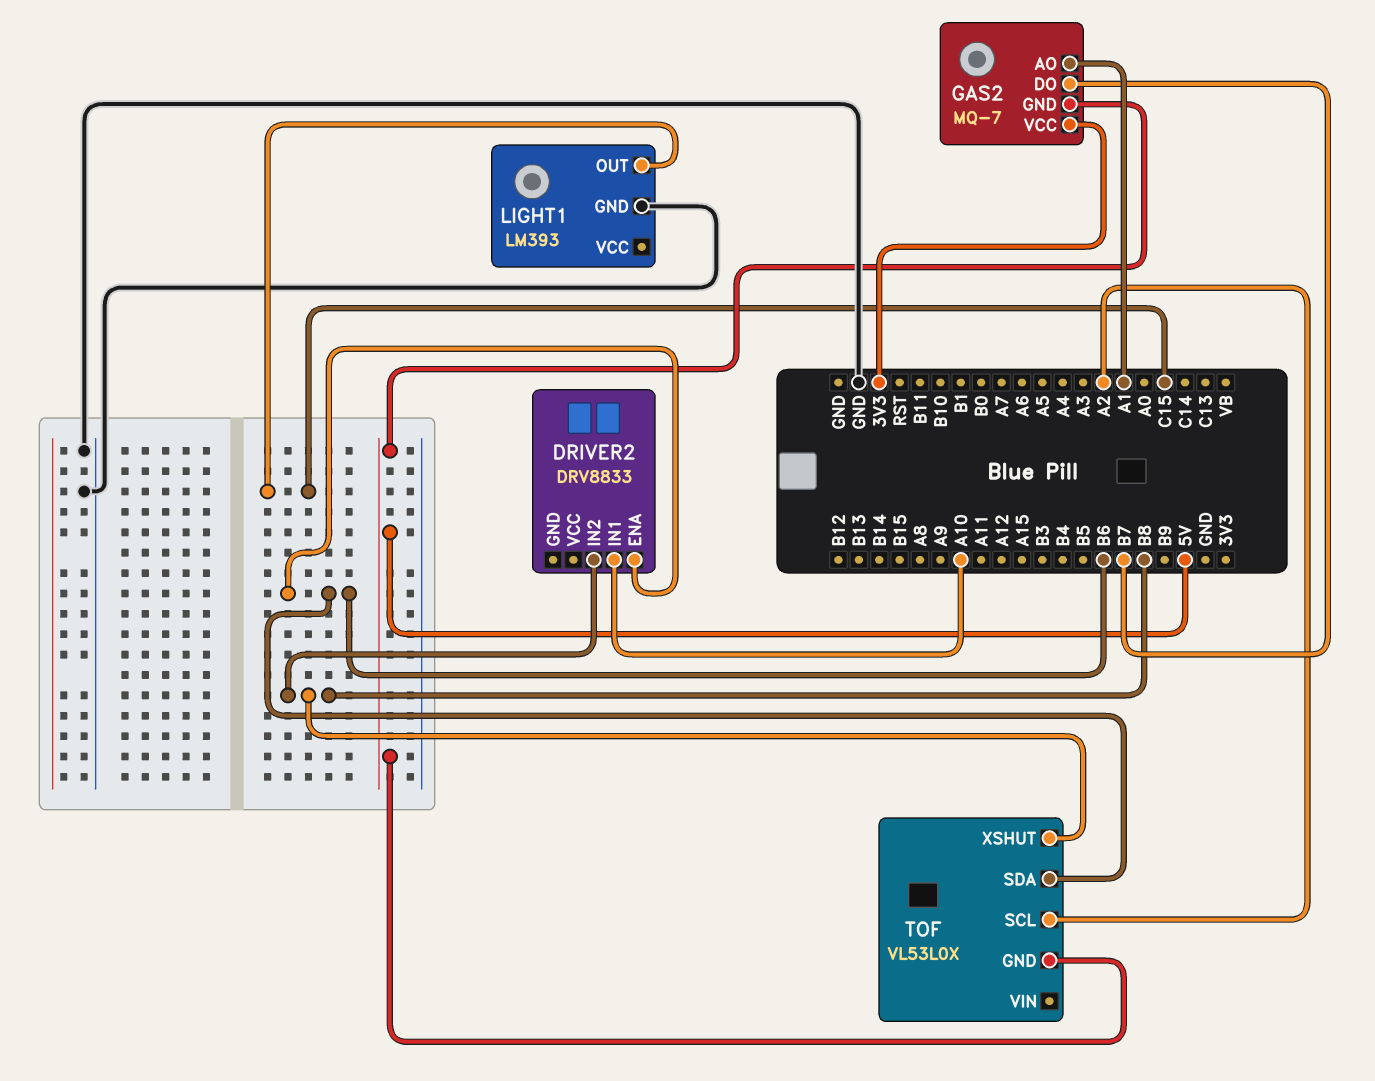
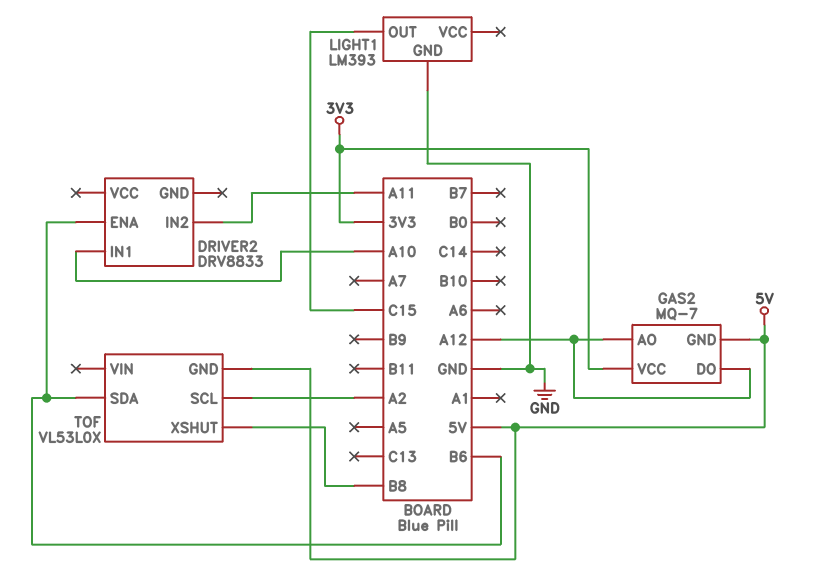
DRIVER2 pin IN2: B8 -> A11
GAS2 pin AO: A1 -> A12
GAS2 pin DO: B7 -> A12

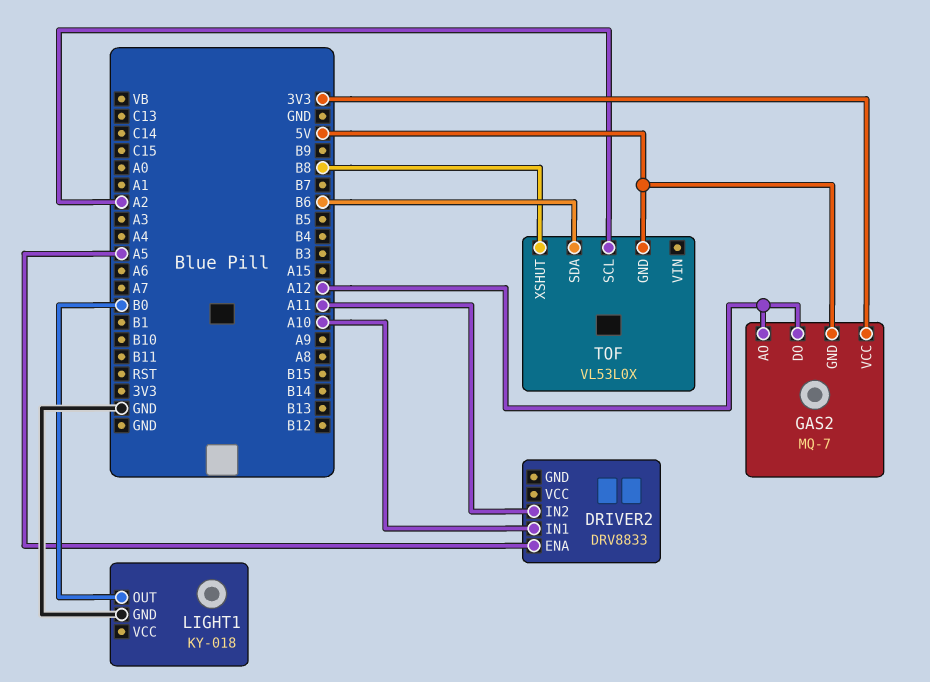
DRIVER2 pin ENA: B6 -> A5
LIGHT1: LM393 -> KY-018
LIGHT1 pin OUT: C15 -> B0

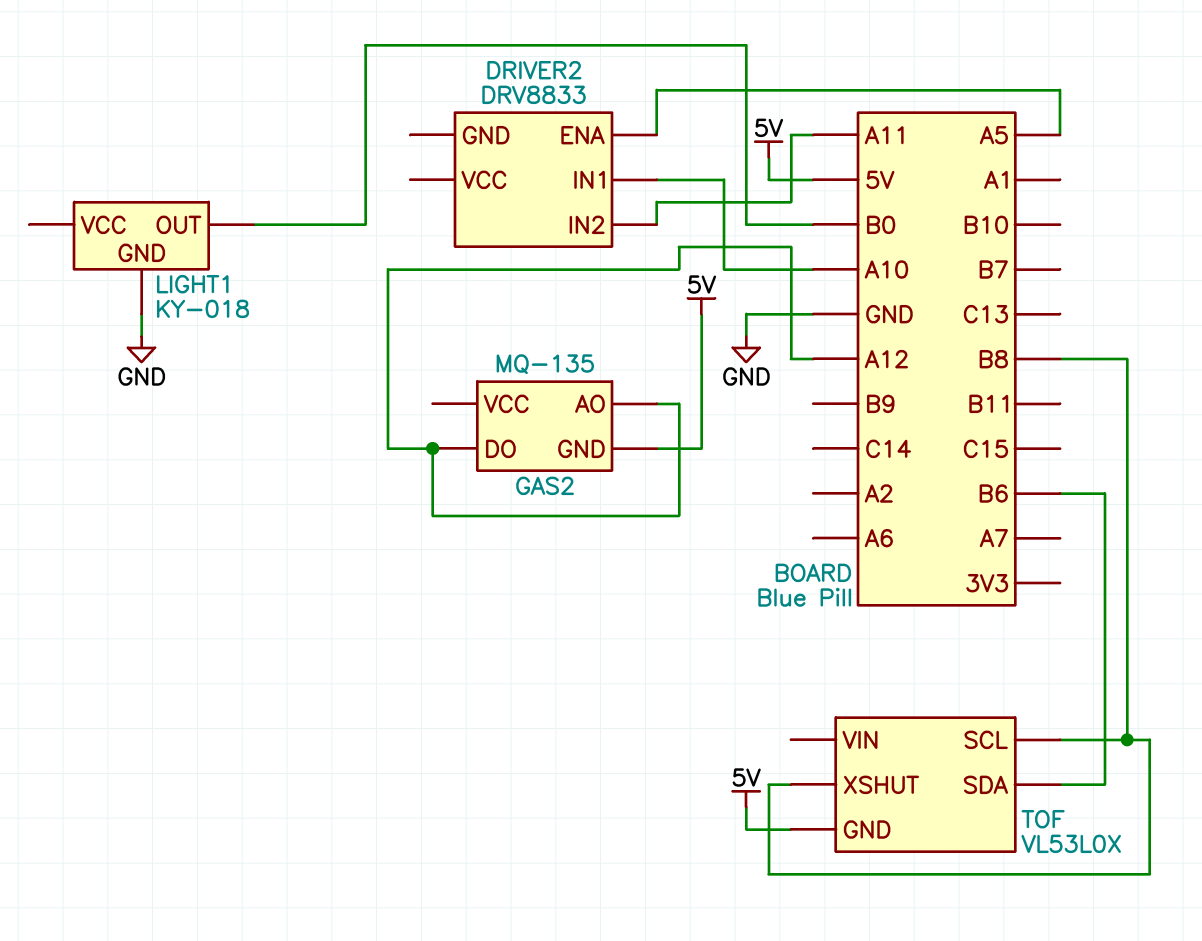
GAS2: MQ-7 -> MQ-135
GAS2 pin VCC: 3V3 -> none
TOF pin SCL: A2 -> B8

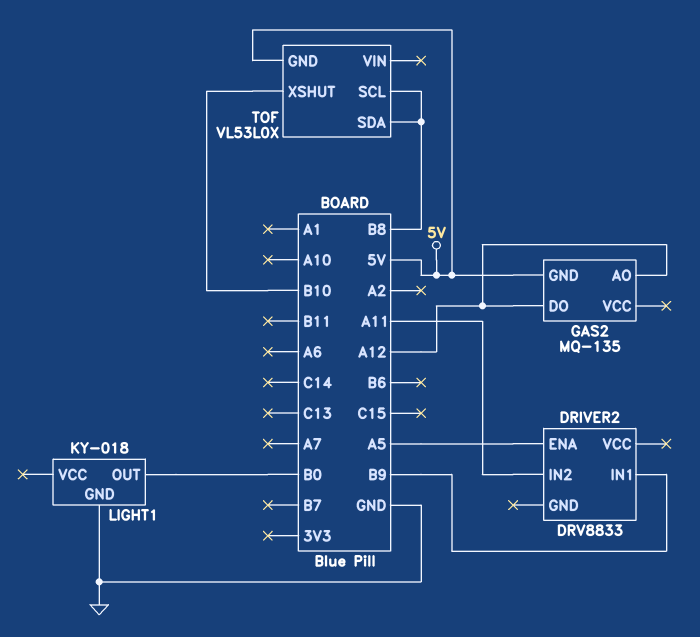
DRIVER2 pin IN1: A10 -> B9
TOF pin SDA: B6 -> B8
TOF pin XSHUT: B8 -> B10

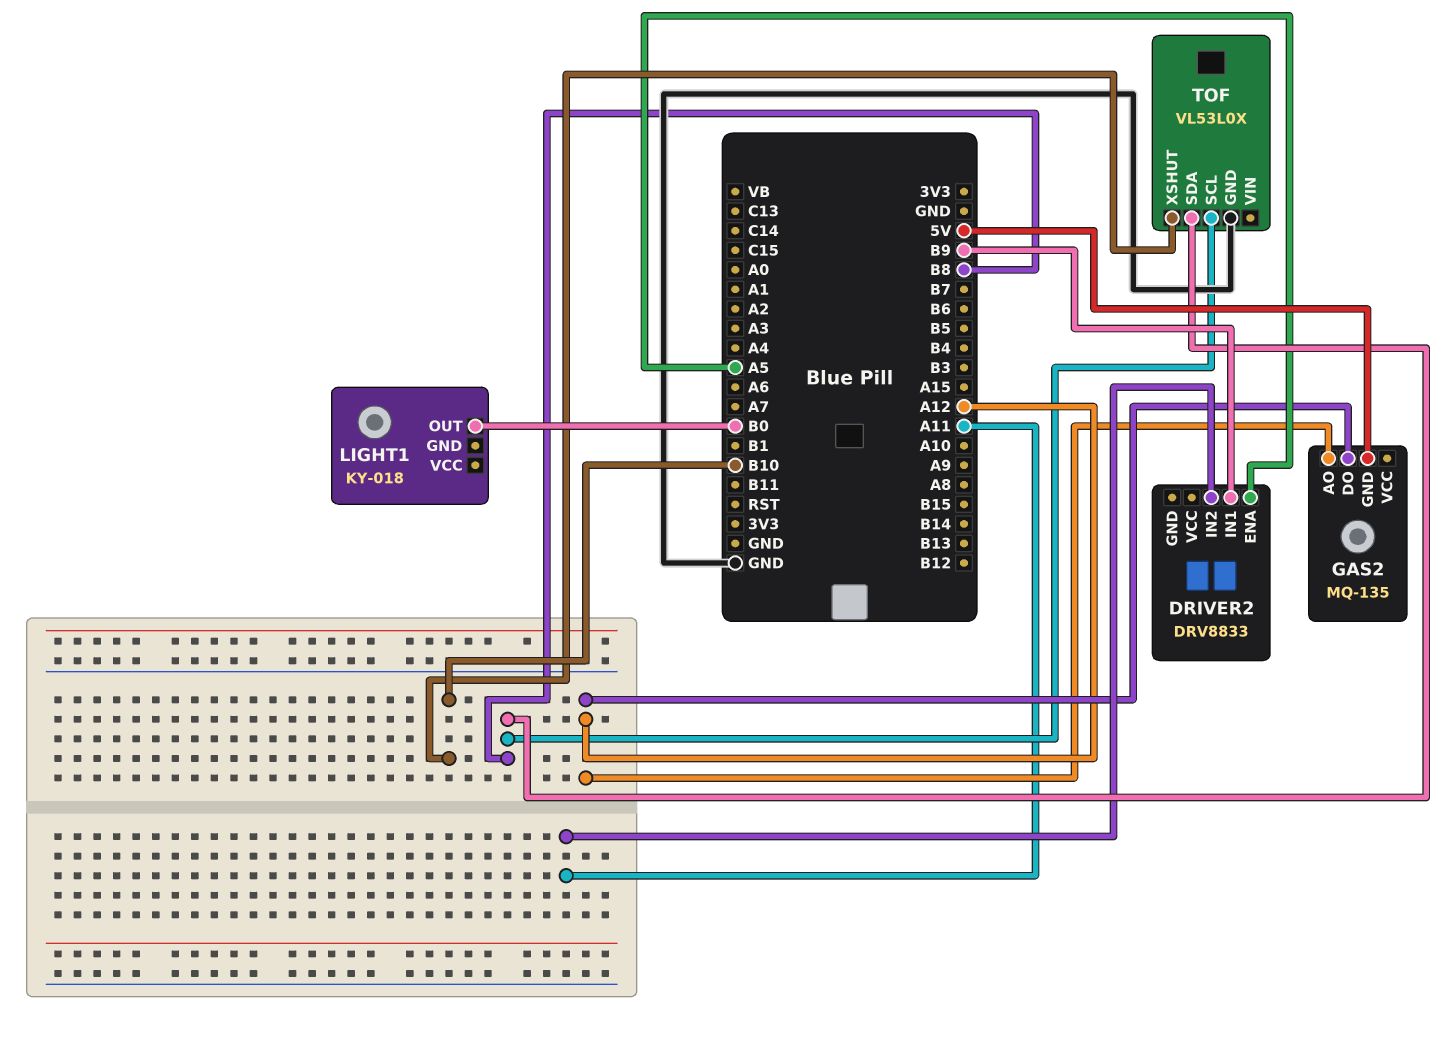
LIGHT1 pin GND: GND -> none
TOF pin GND: 5V -> GND

